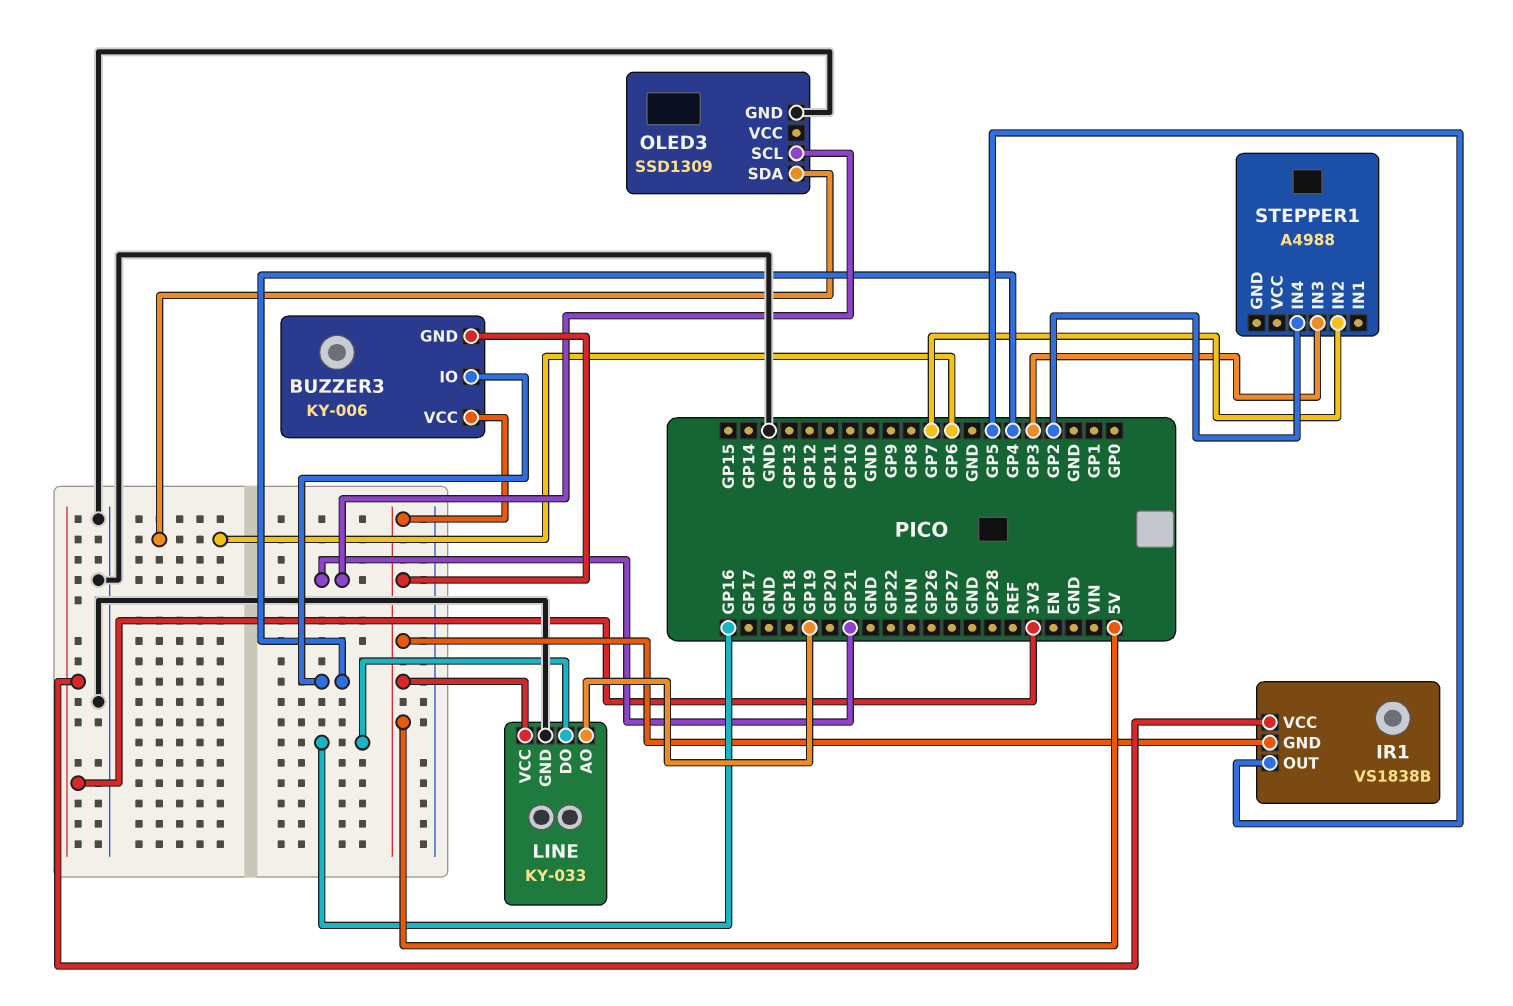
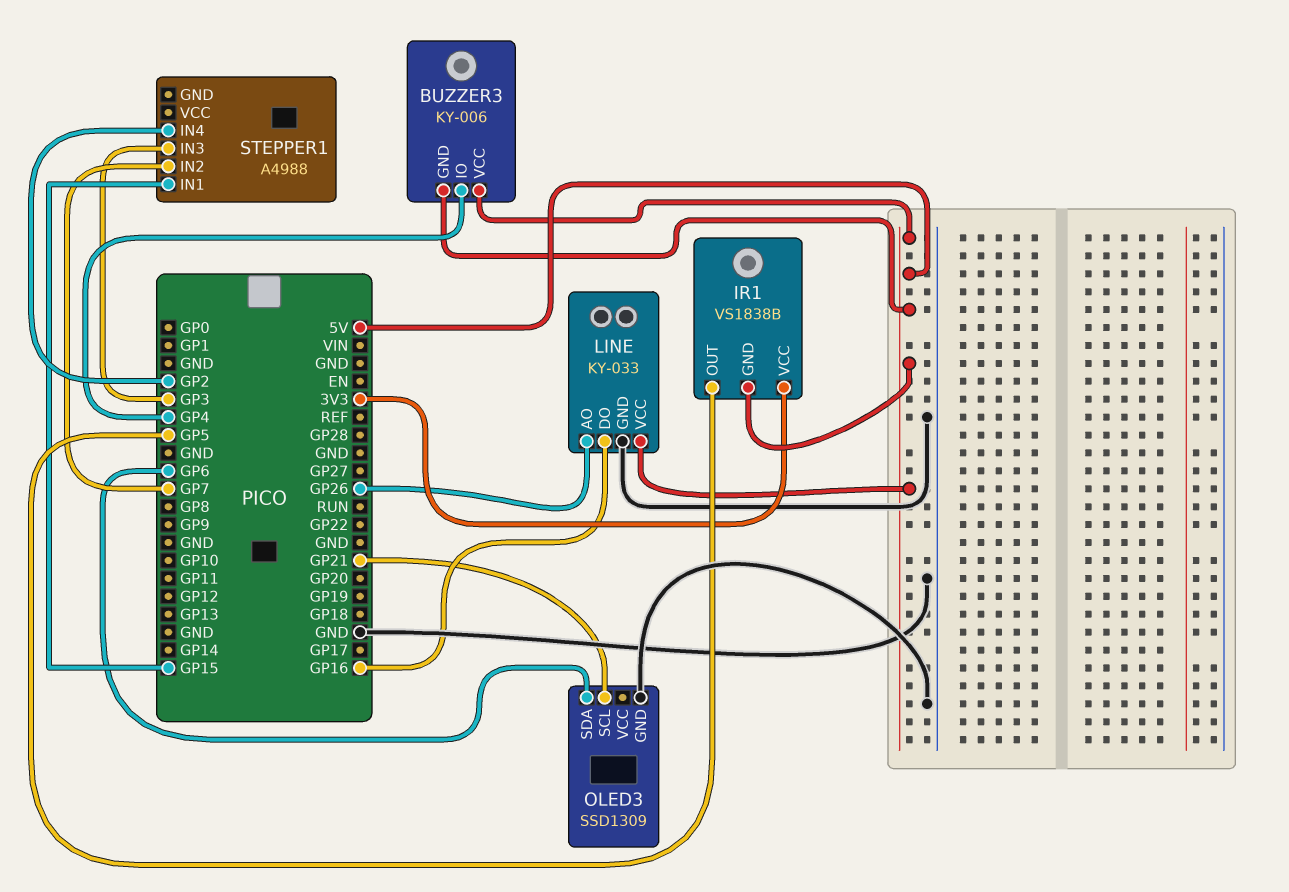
LINE pin AO: GP19 -> GP26
STEPPER1 pin IN1: none -> GP15

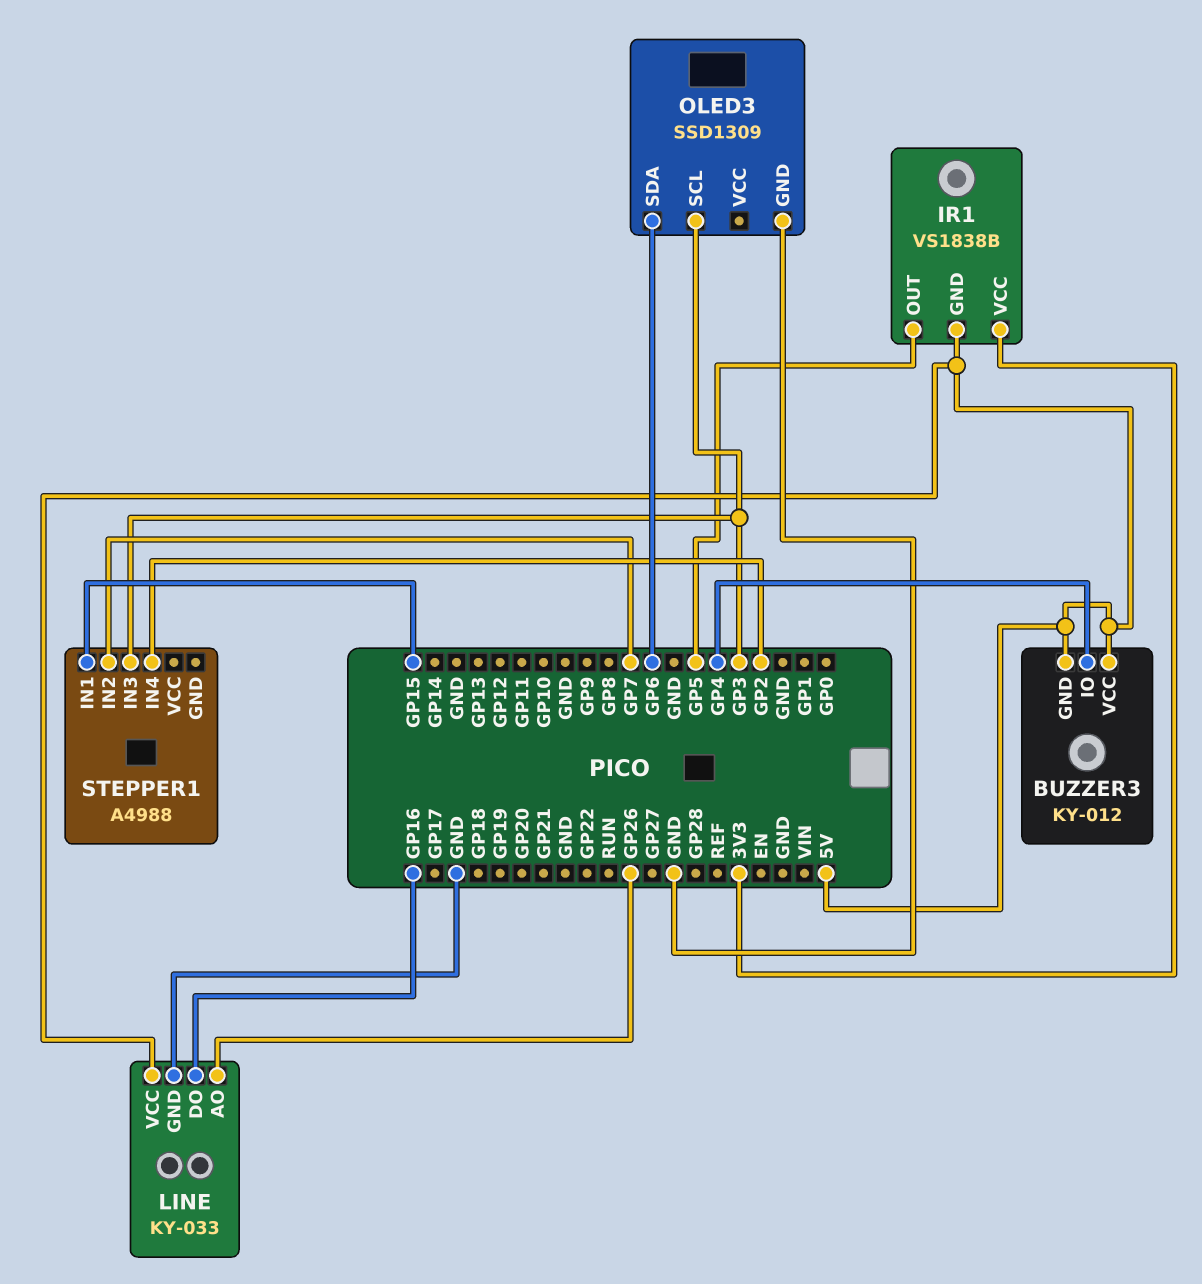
BUZZER3: KY-006 -> KY-012
OLED3 pin SCL: GP21 -> GP3

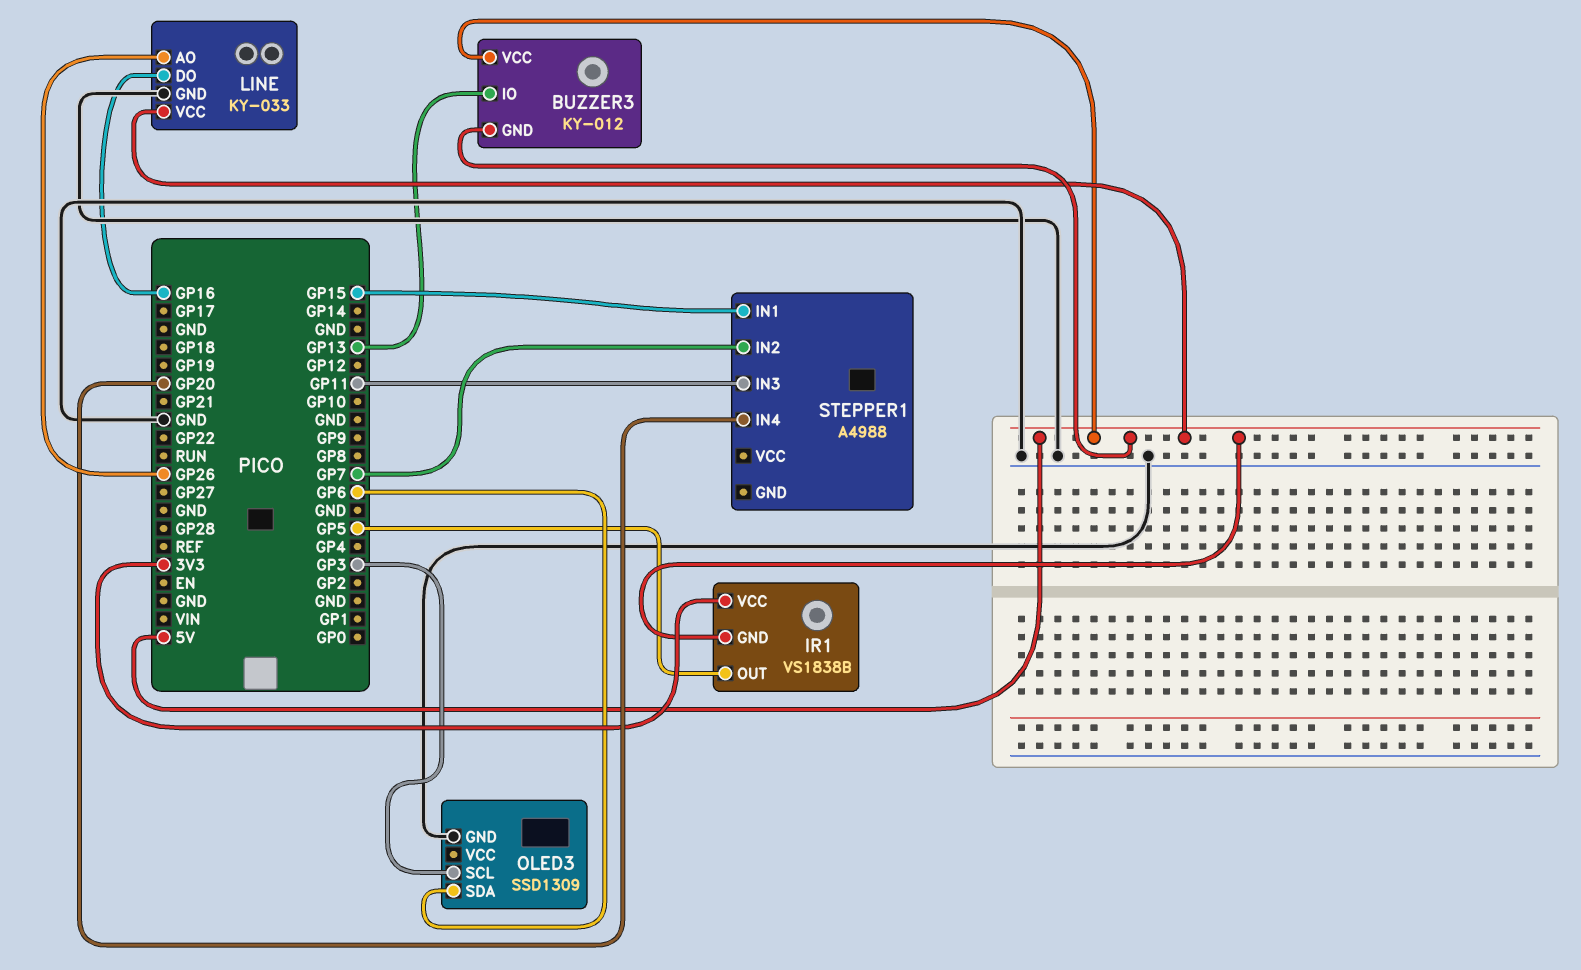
BUZZER3 pin IO: GP4 -> GP13
STEPPER1 pin IN3: GP3 -> GP11
STEPPER1 pin IN4: GP2 -> GP20

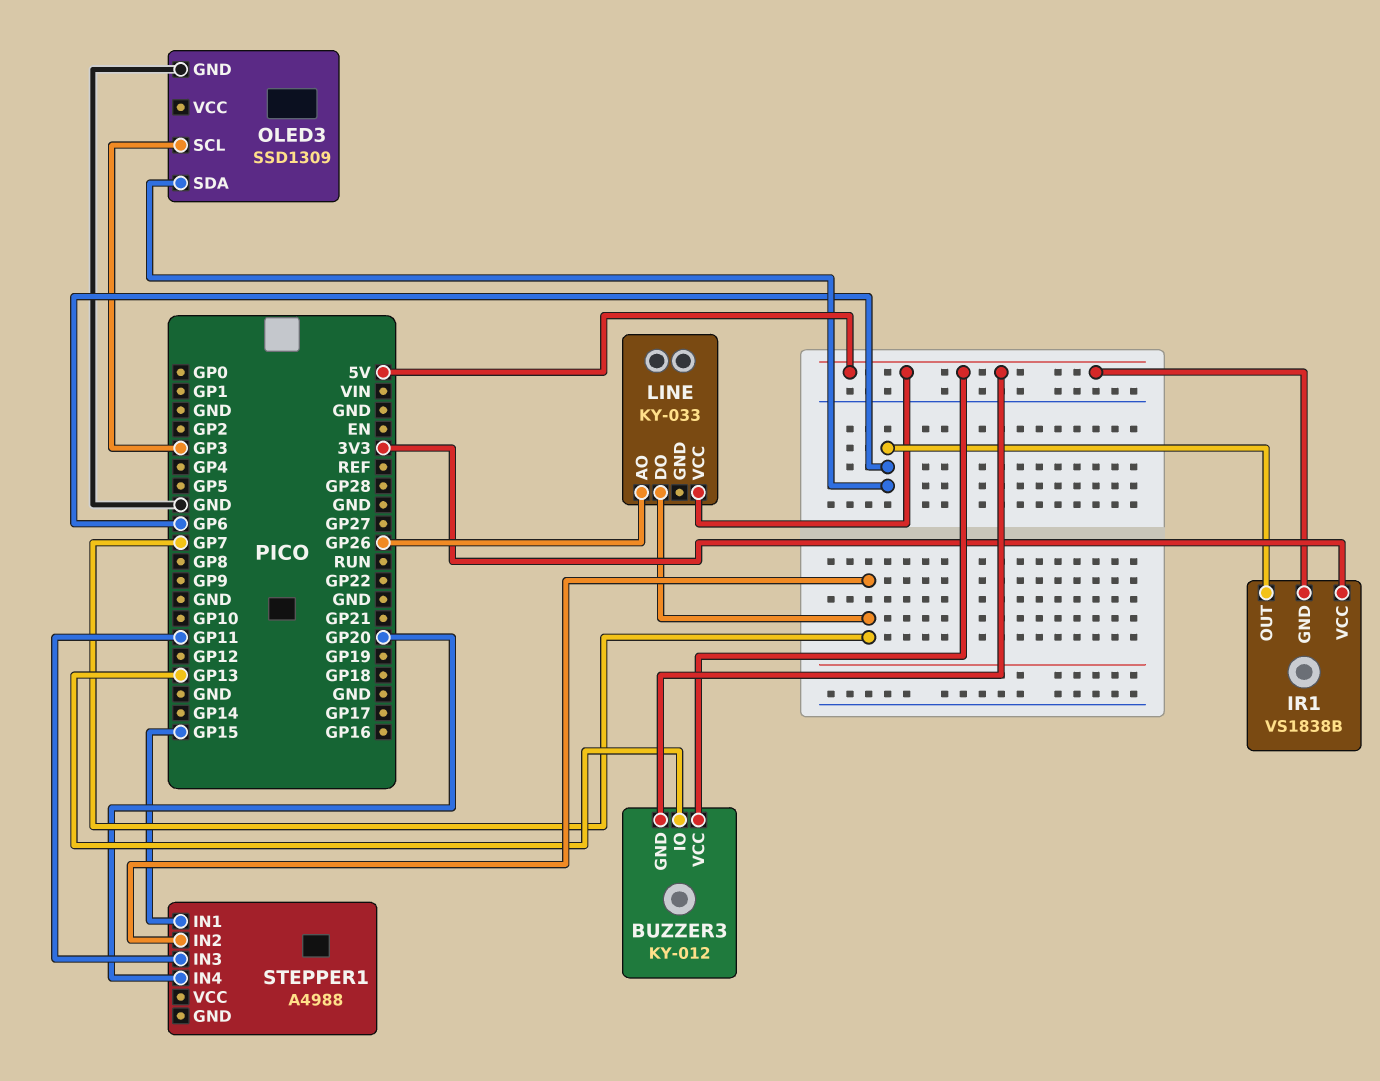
IR1 pin OUT: GP5 -> GP6
LINE pin DO: GP16 -> GP7
LINE pin GND: GND -> none

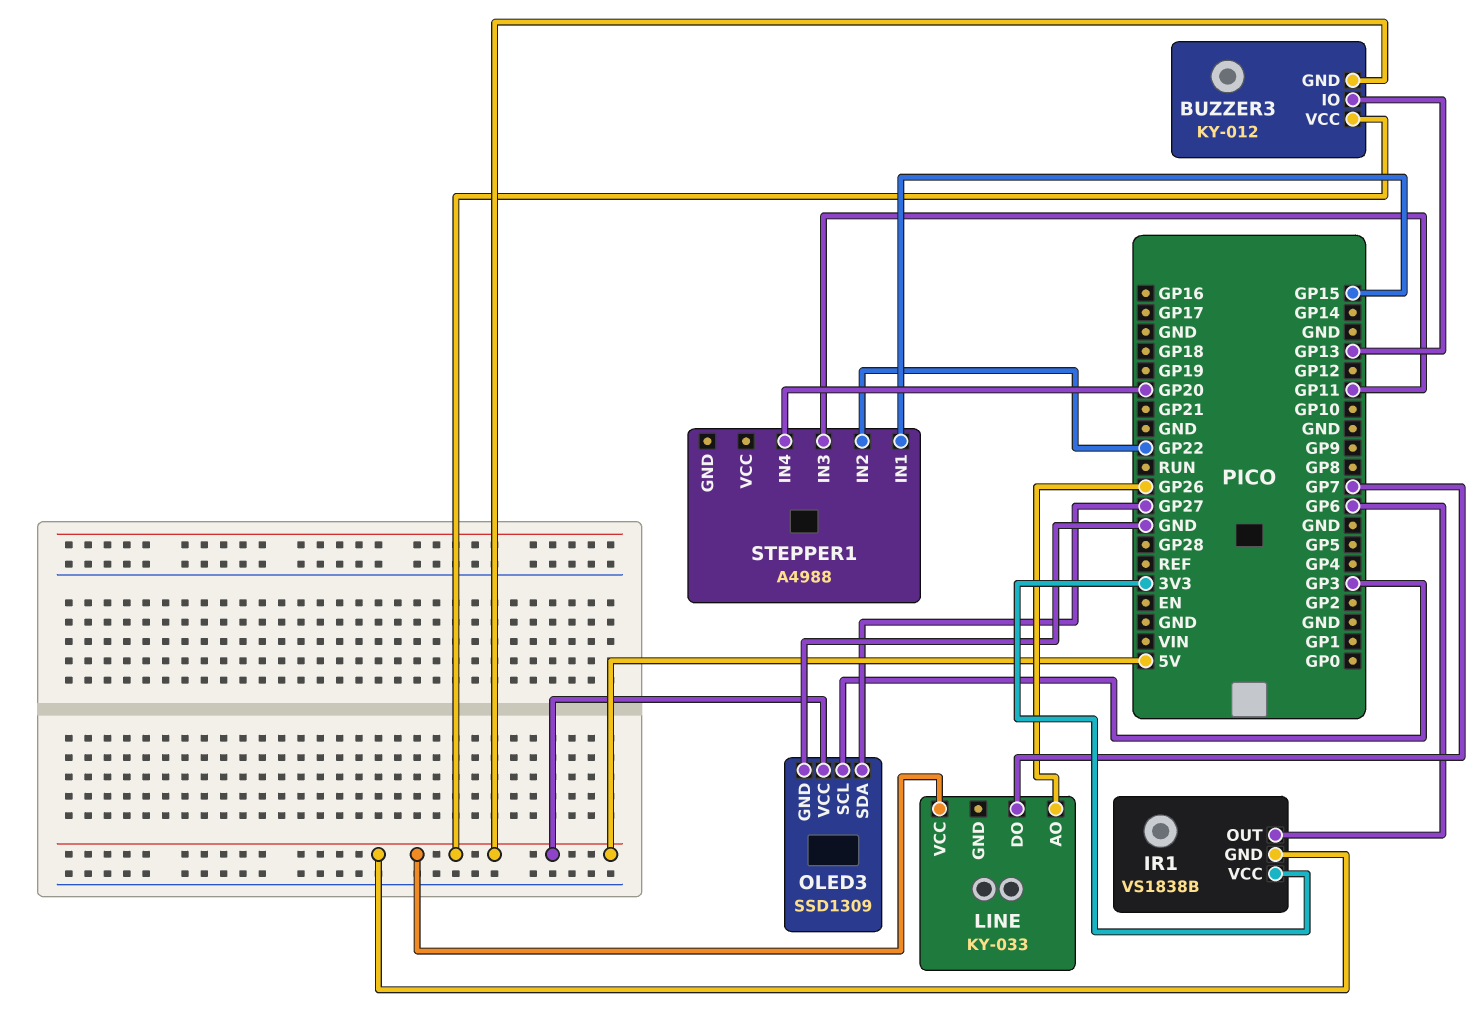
OLED3 pin SDA: GP6 -> GP27
OLED3 pin VCC: none -> 5V
STEPPER1 pin IN2: GP7 -> GP22

